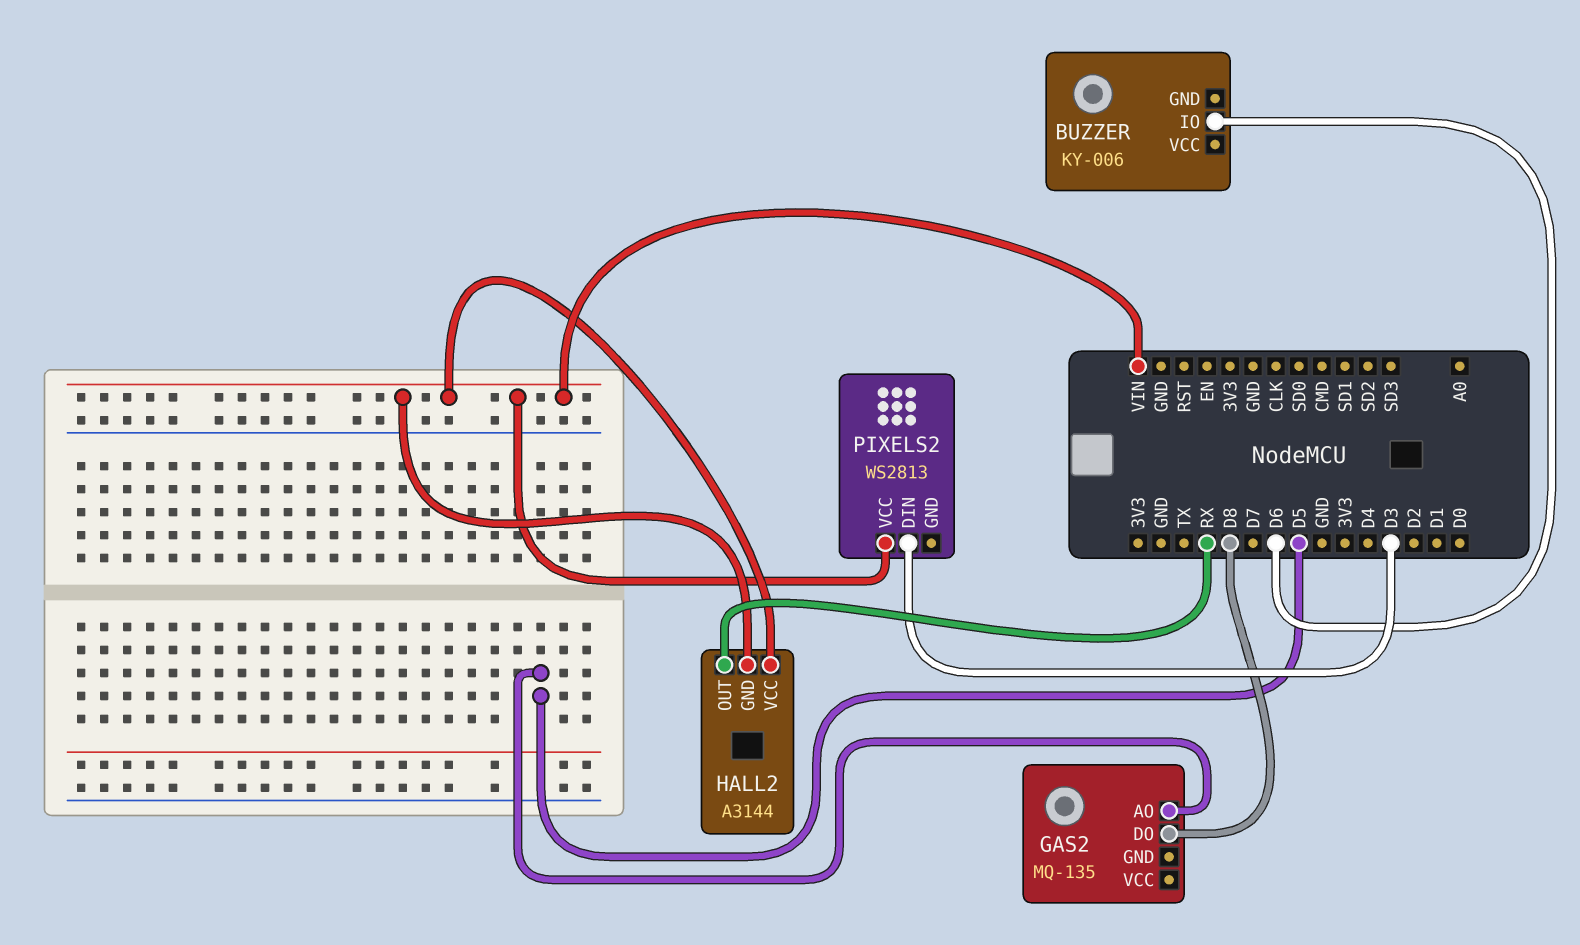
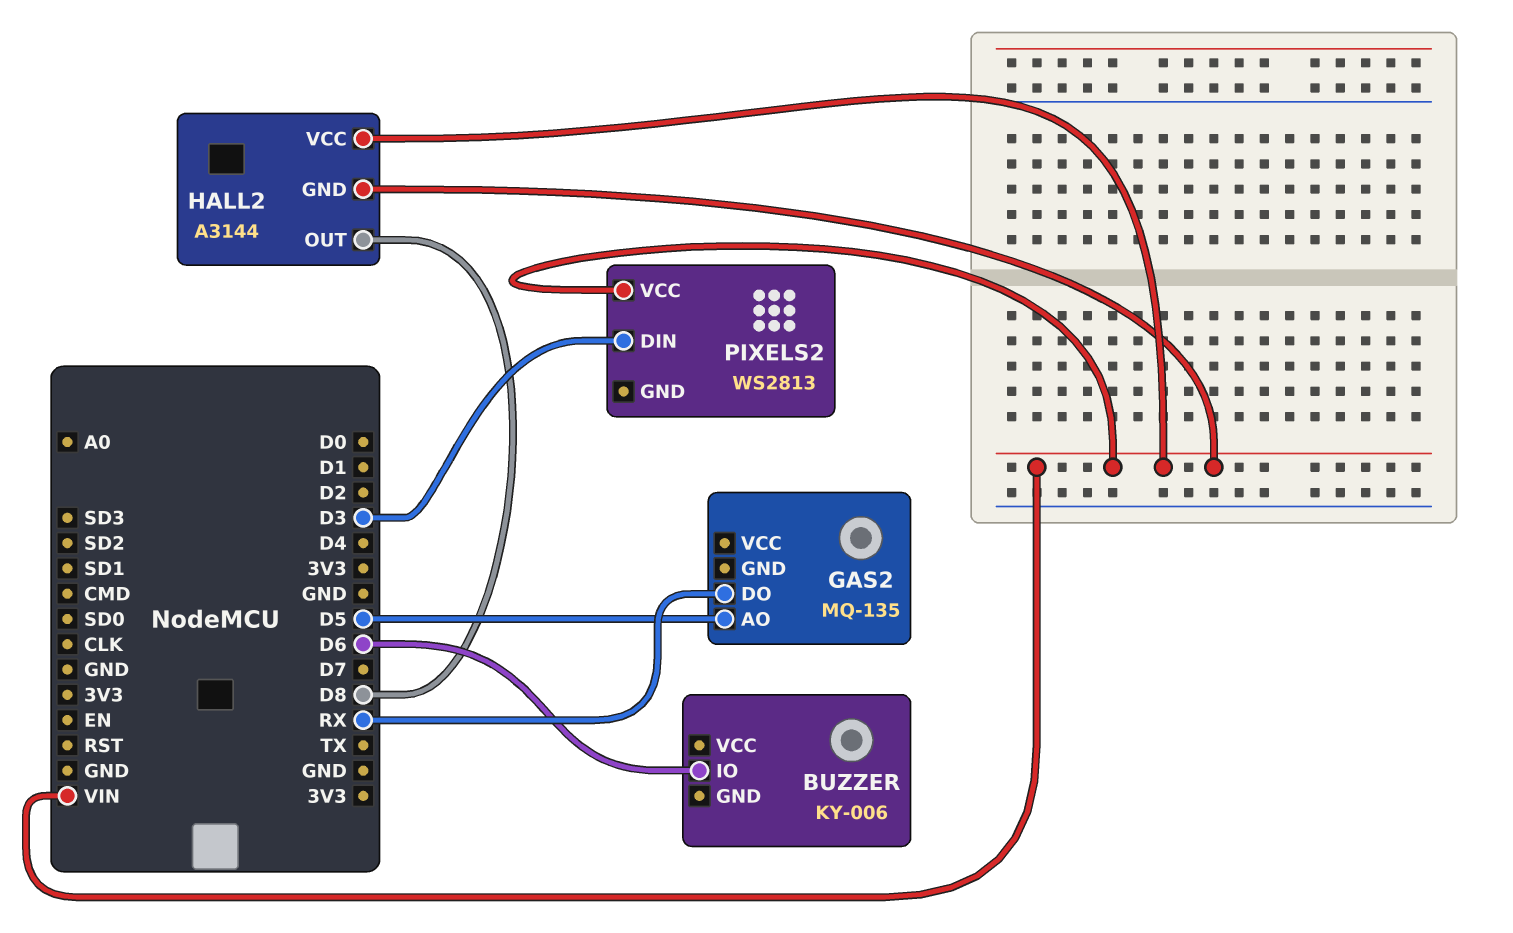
GAS2 pin DO: D8 -> RX
HALL2 pin OUT: RX -> D8

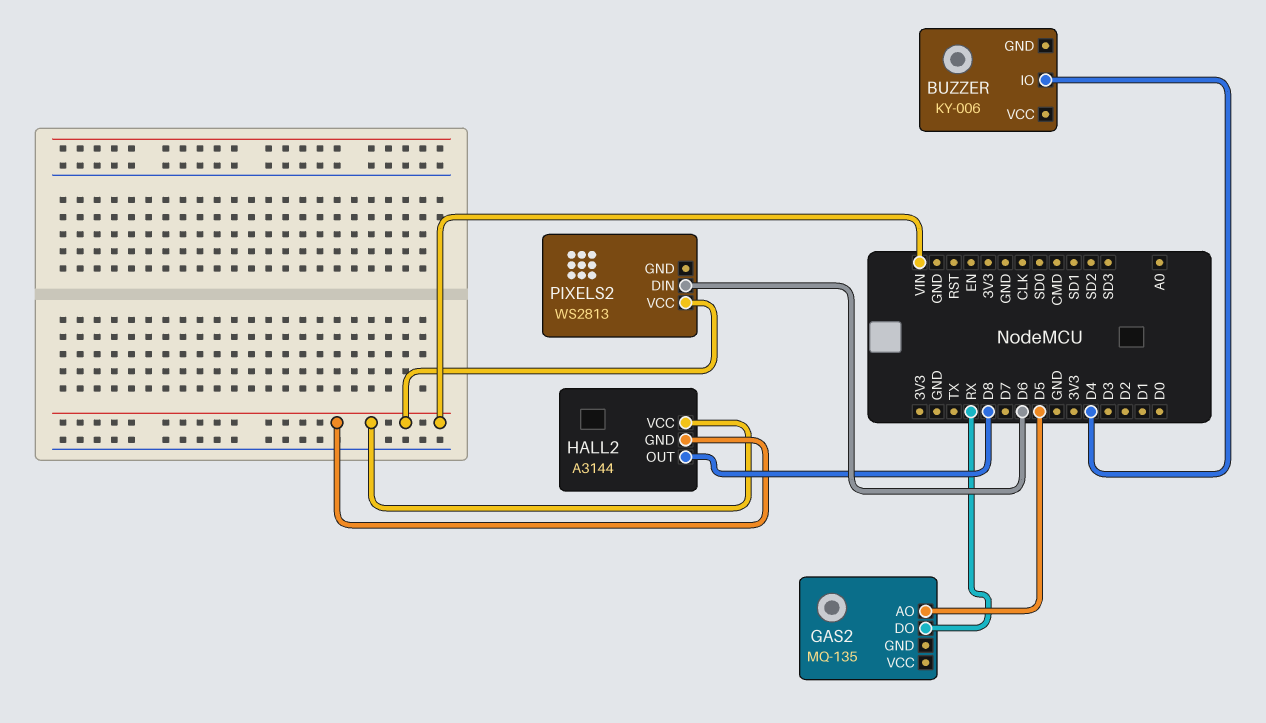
BUZZER pin IO: D6 -> D4
PIXELS2 pin DIN: D3 -> D6

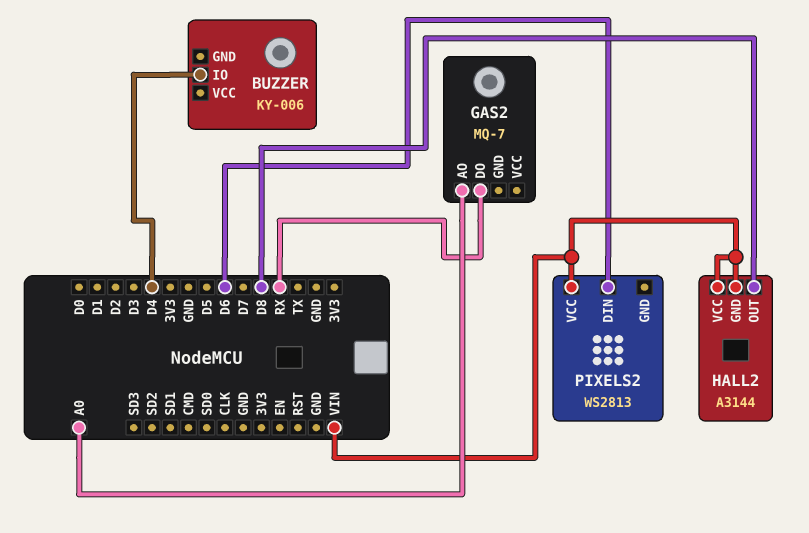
GAS2: MQ-135 -> MQ-7
GAS2 pin AO: D5 -> A0

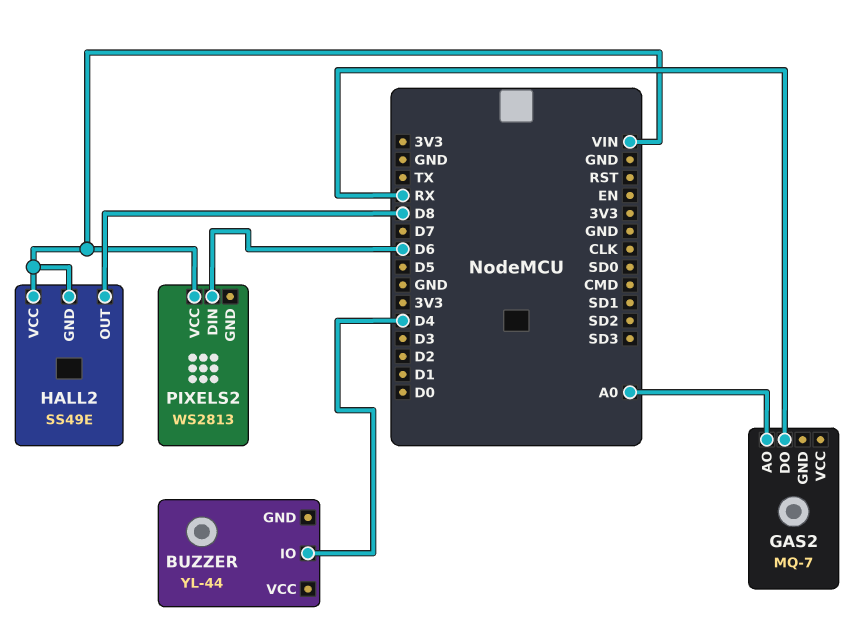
BUZZER: KY-006 -> YL-44
HALL2: A3144 -> SS49E

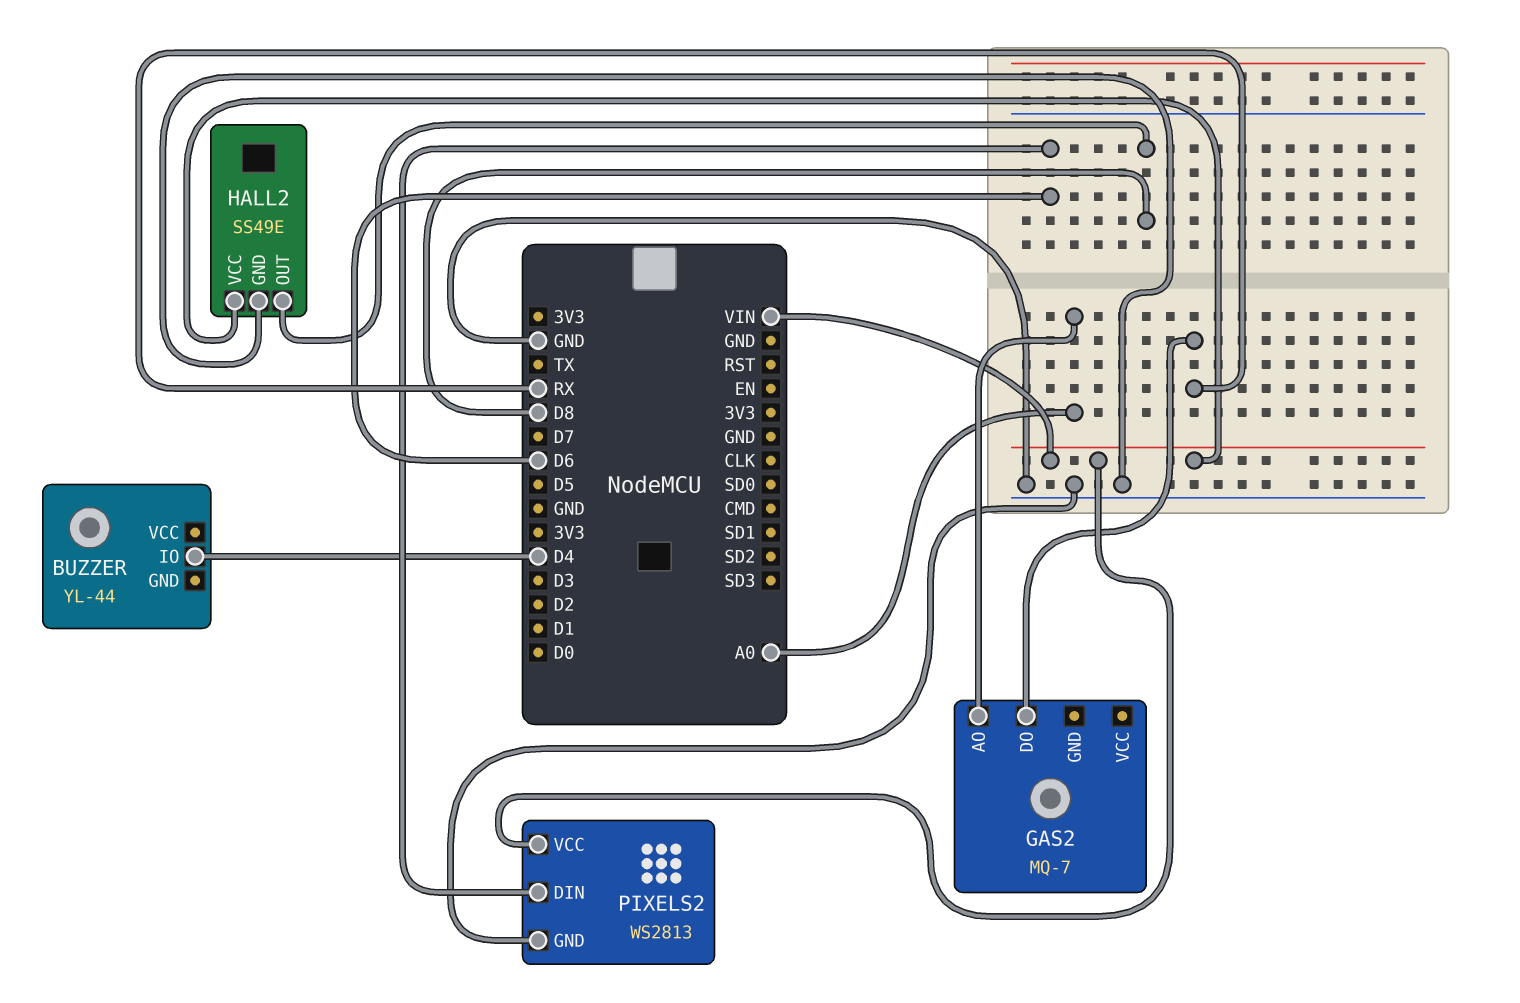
HALL2 pin GND: VIN -> GND
PIXELS2 pin GND: none -> GND

